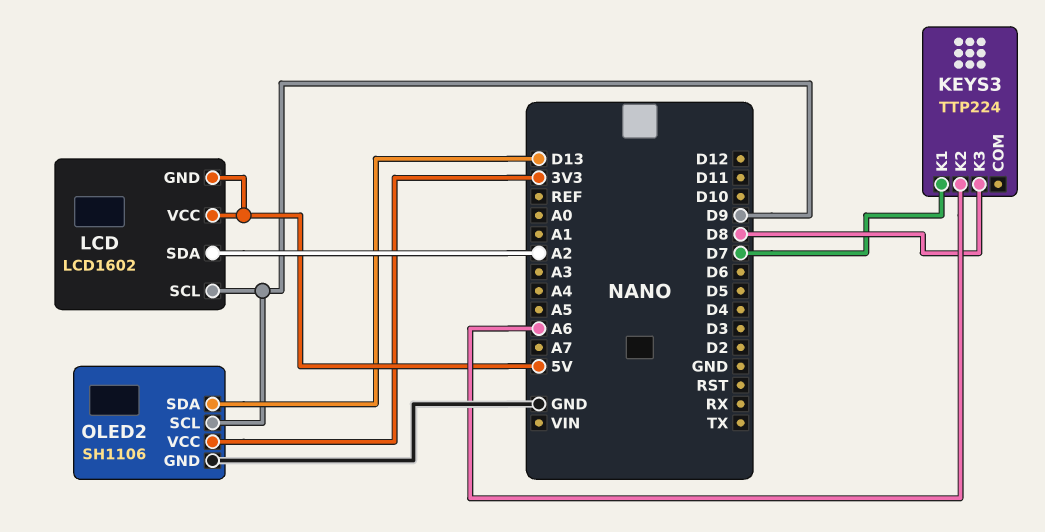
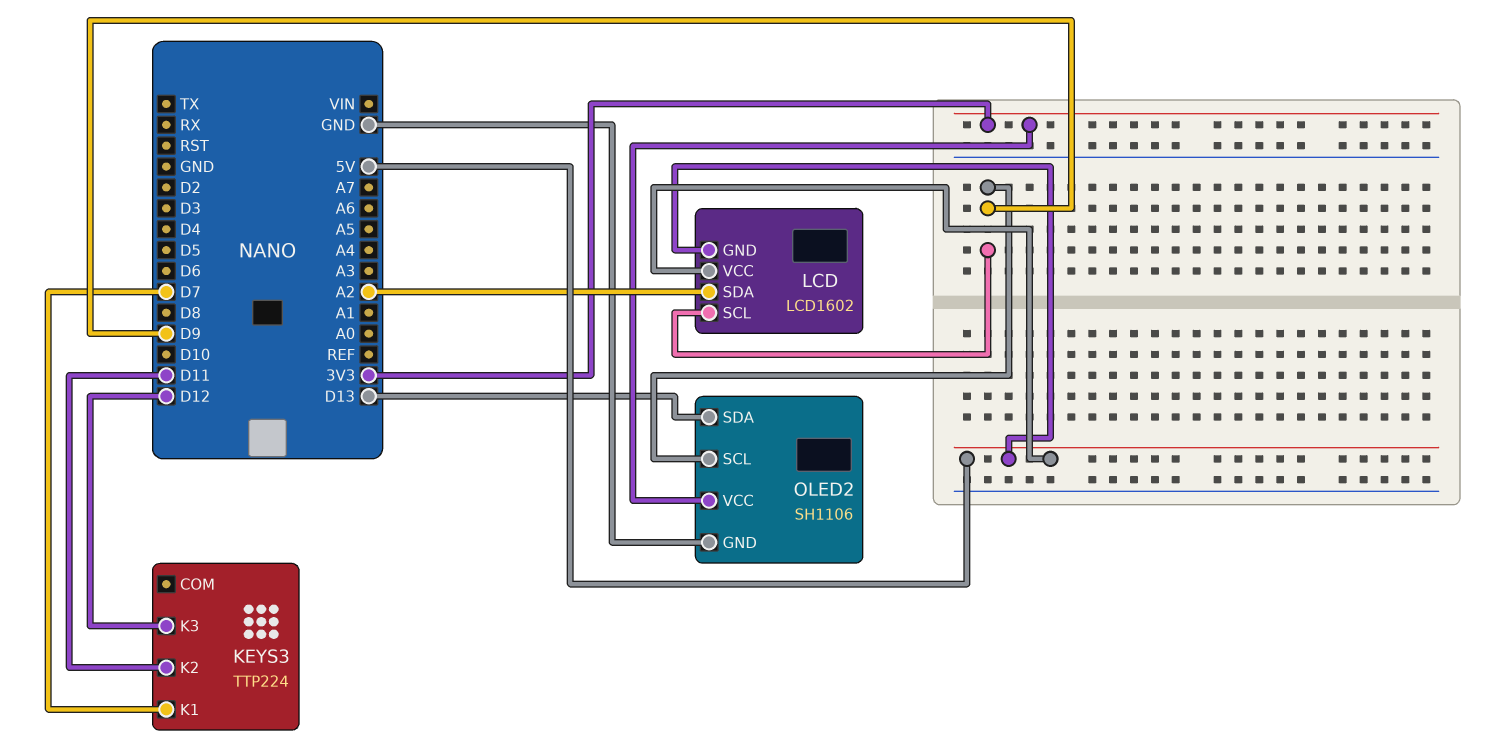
KEYS3 pin K2: A6 -> D11
KEYS3 pin K3: D8 -> D12

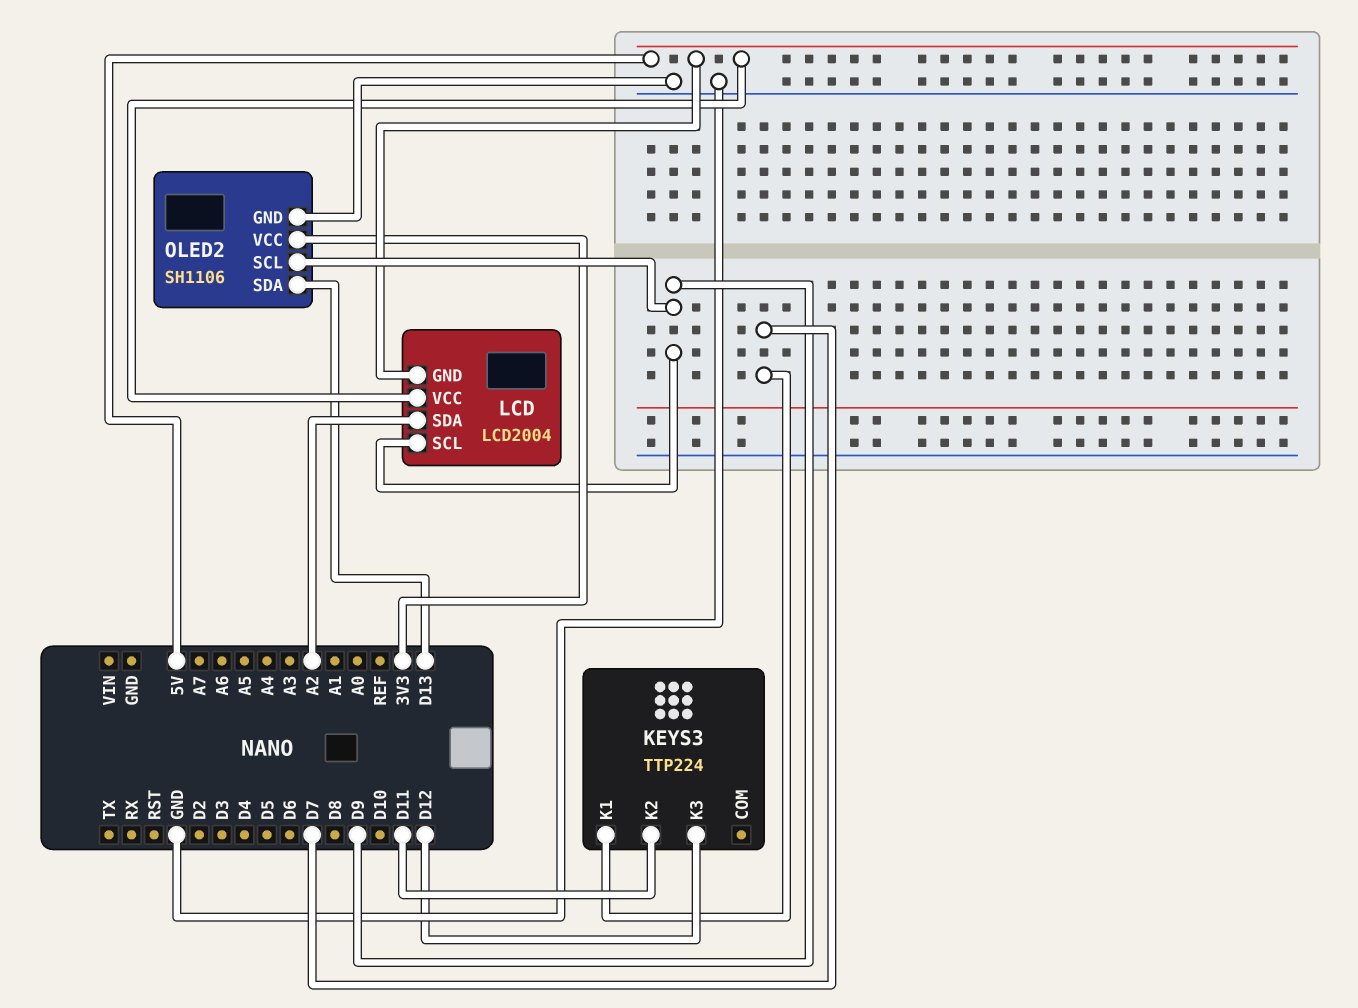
LCD: LCD1602 -> LCD2004

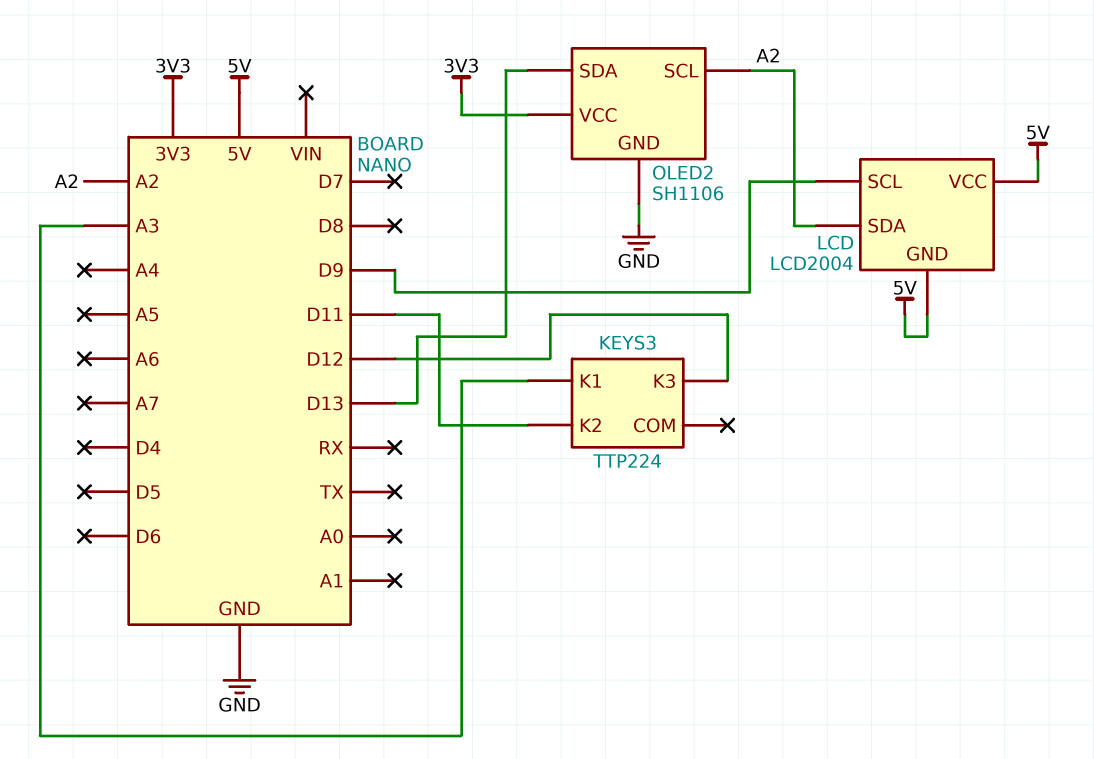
KEYS3 pin K1: D7 -> A3
OLED2 pin SCL: D9 -> A2

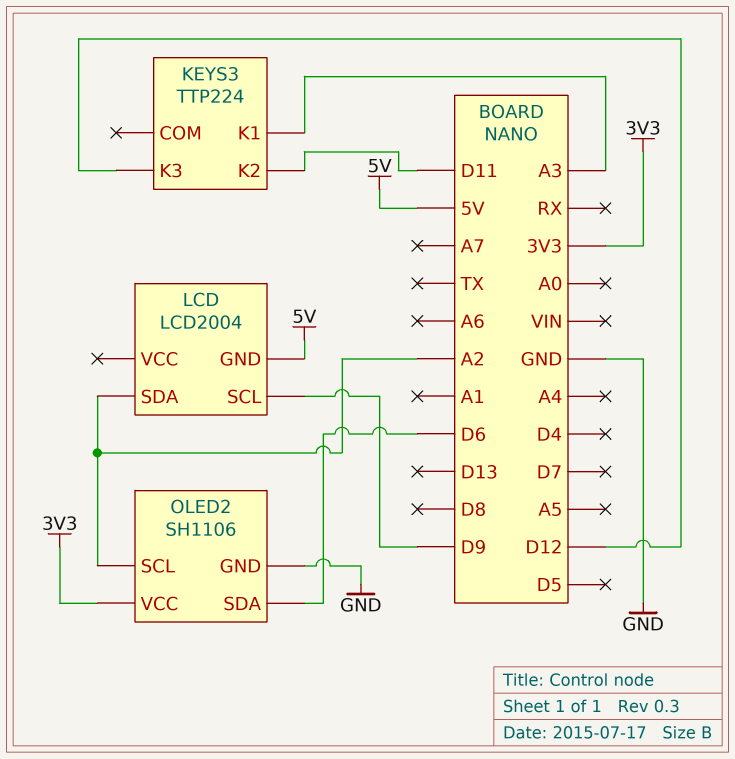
LCD pin VCC: 5V -> none
OLED2 pin SDA: D13 -> D6

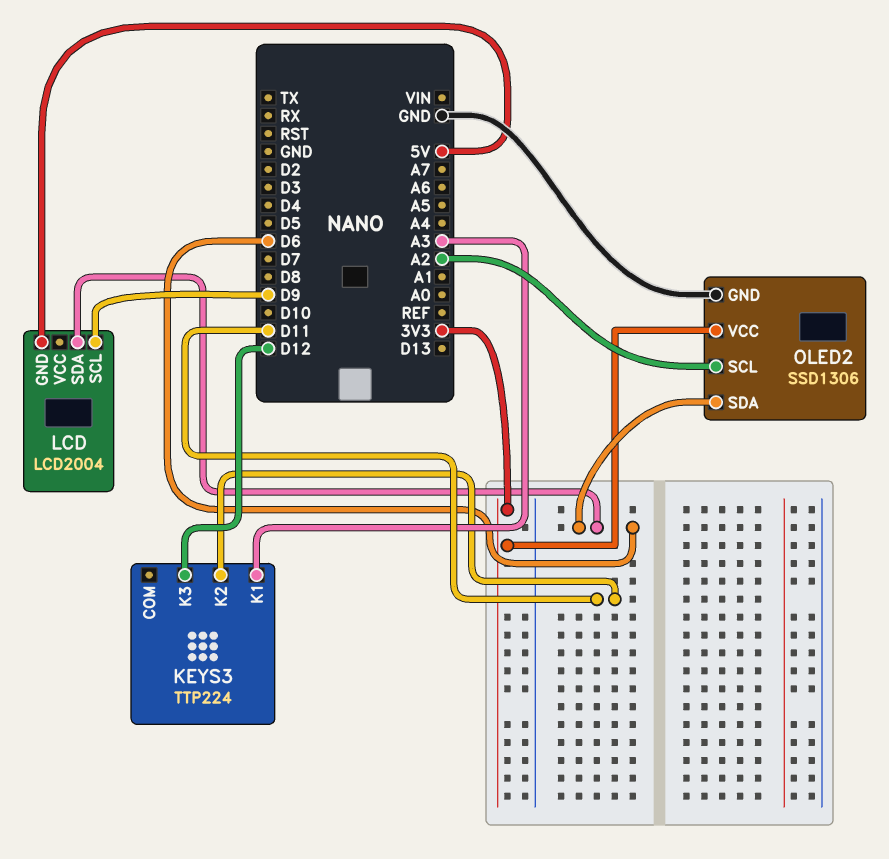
LCD pin SDA: A2 -> D6
OLED2: SH1106 -> SSD1306

